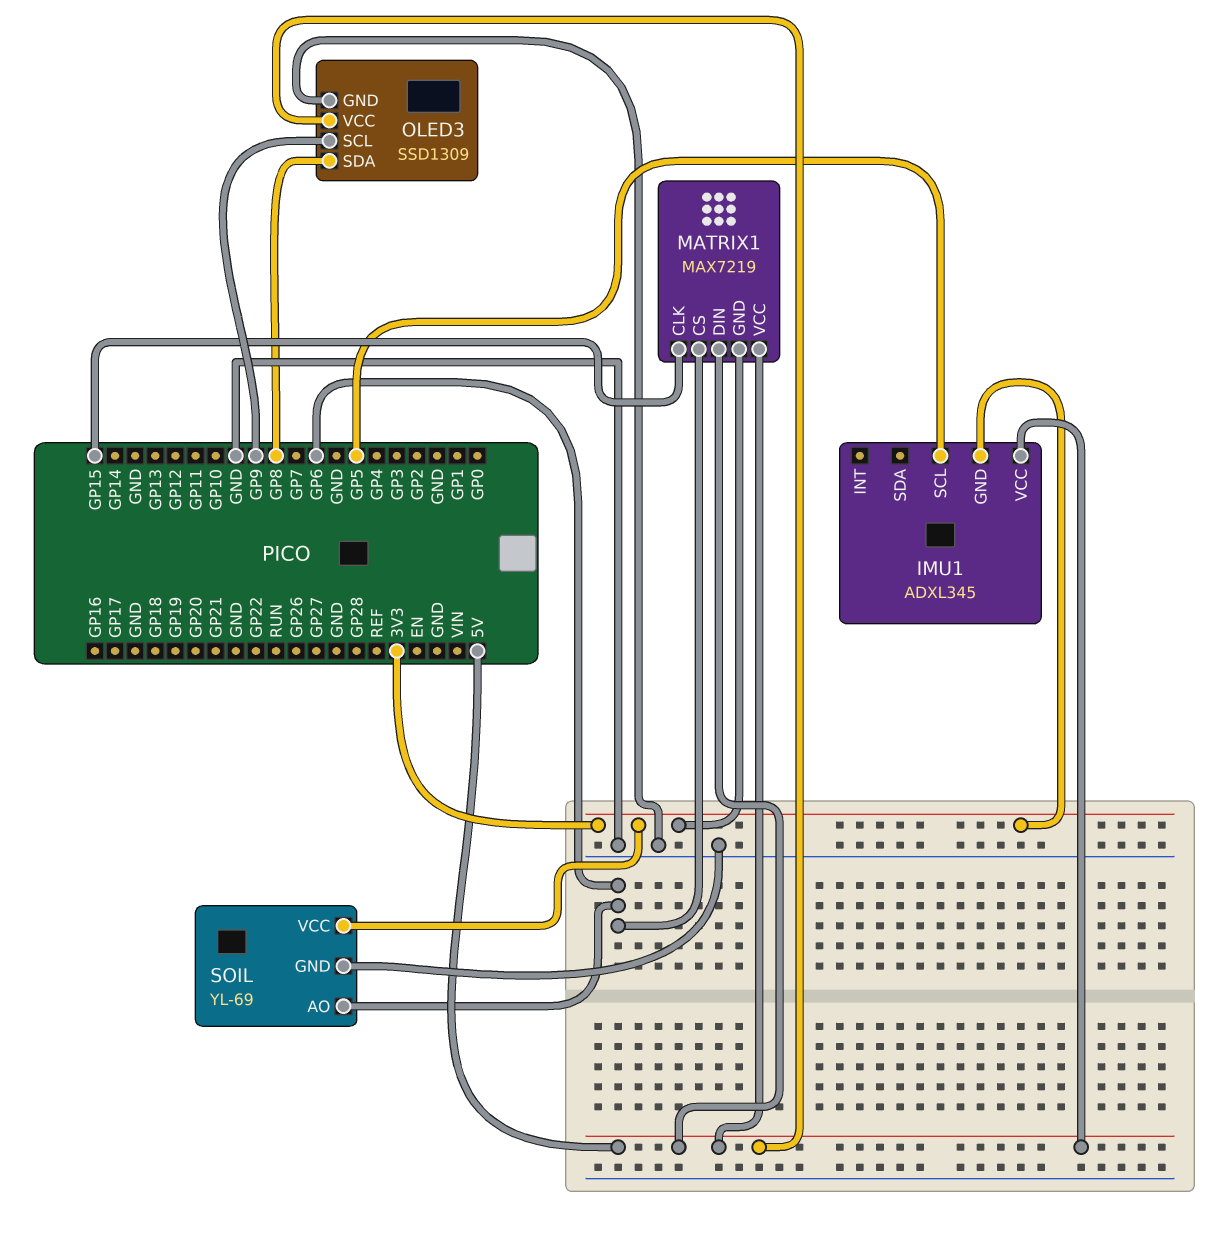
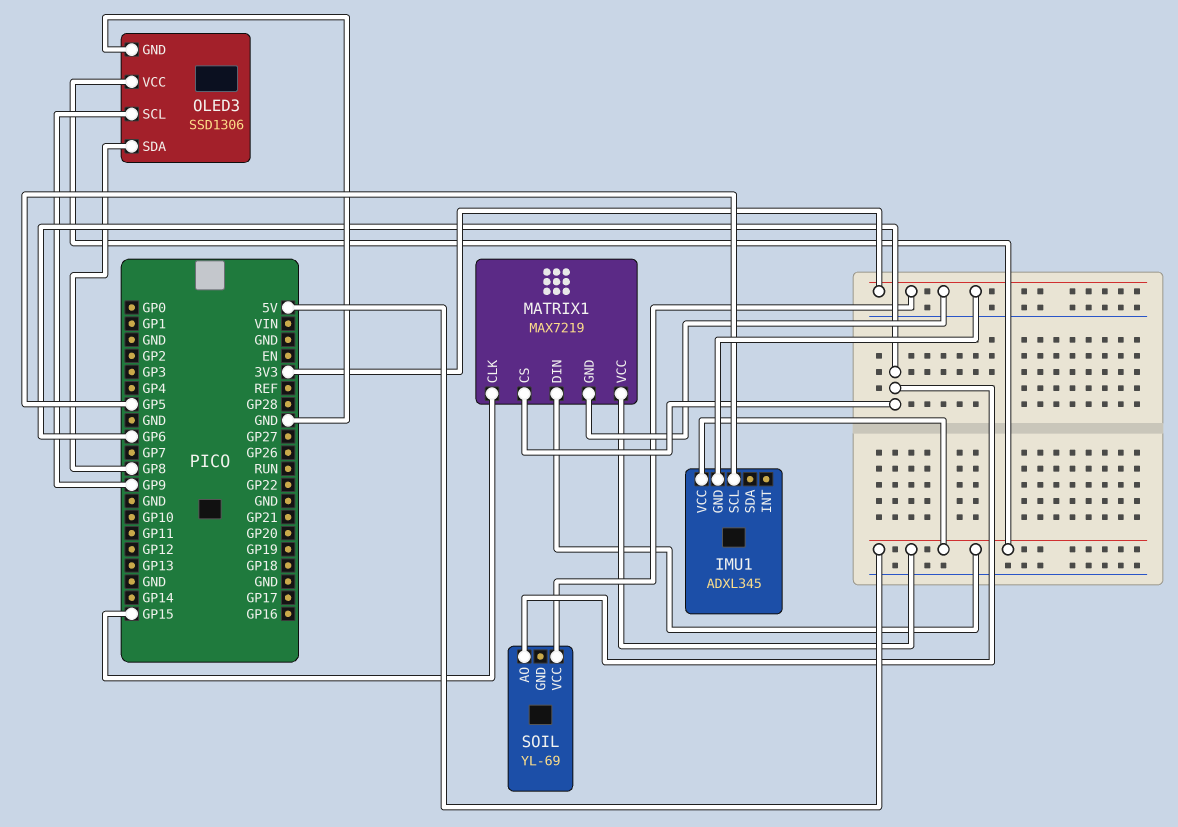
OLED3: SSD1309 -> SSD1306
SOIL pin GND: GND -> none

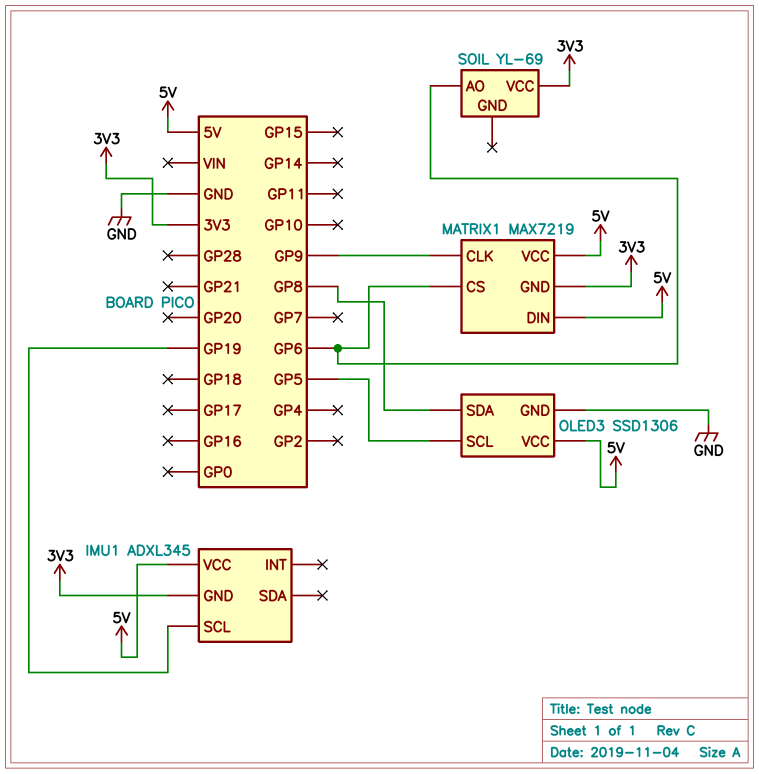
IMU1 pin SCL: GP5 -> GP19
MATRIX1 pin CLK: GP15 -> GP9
OLED3 pin SCL: GP9 -> GP5

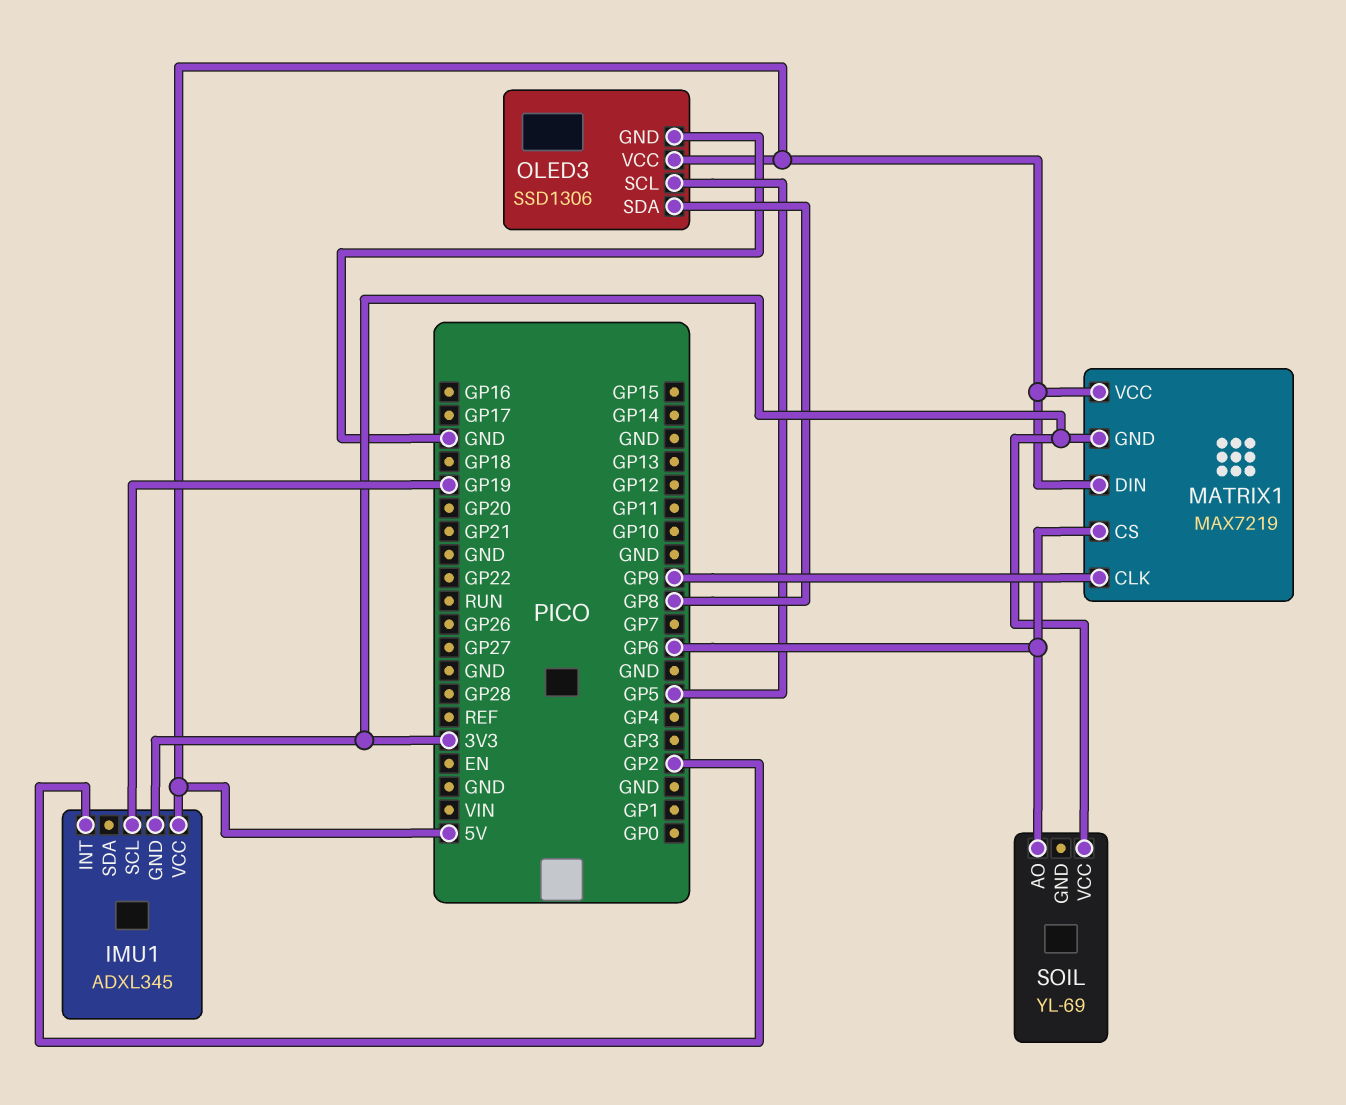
IMU1 pin INT: none -> GP2

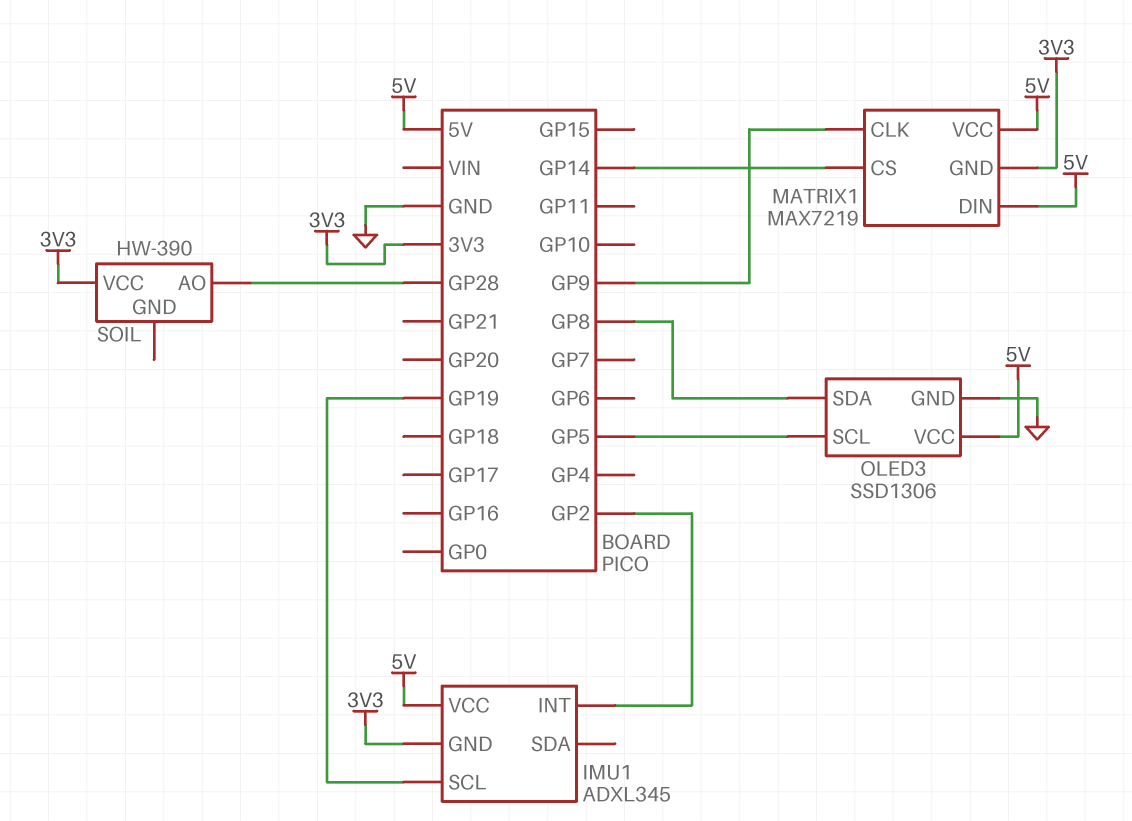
MATRIX1 pin CS: GP6 -> GP14
SOIL: YL-69 -> HW-390
SOIL pin AO: GP6 -> GP28

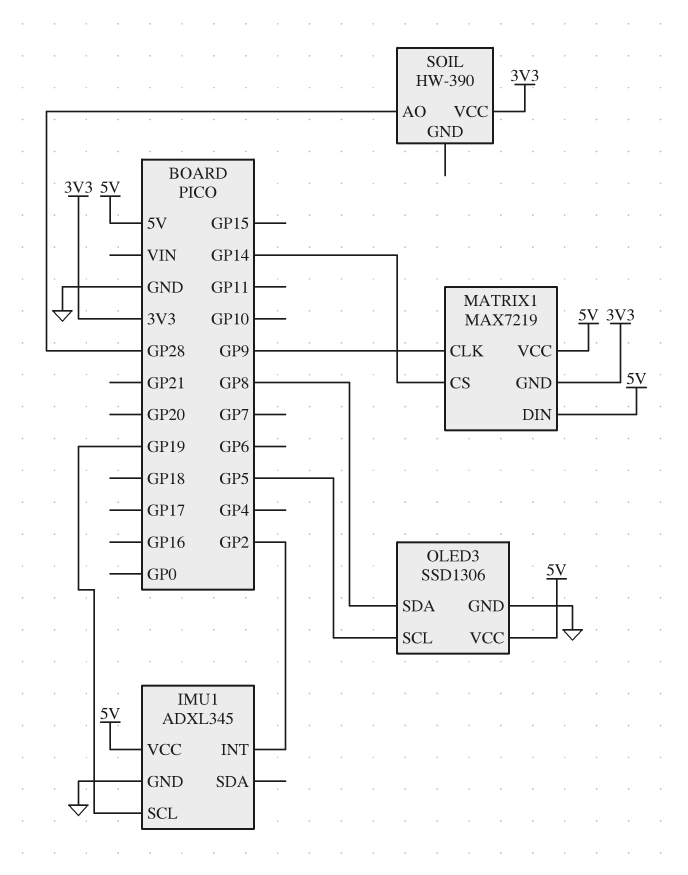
IMU1 pin GND: 3V3 -> GND

